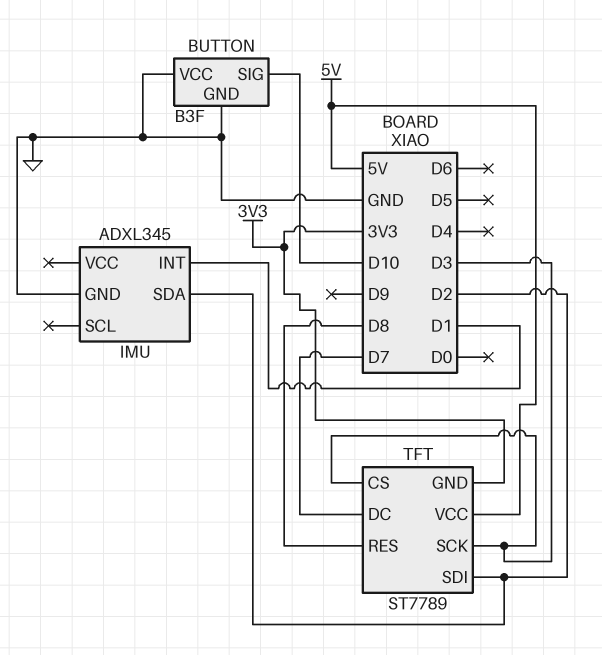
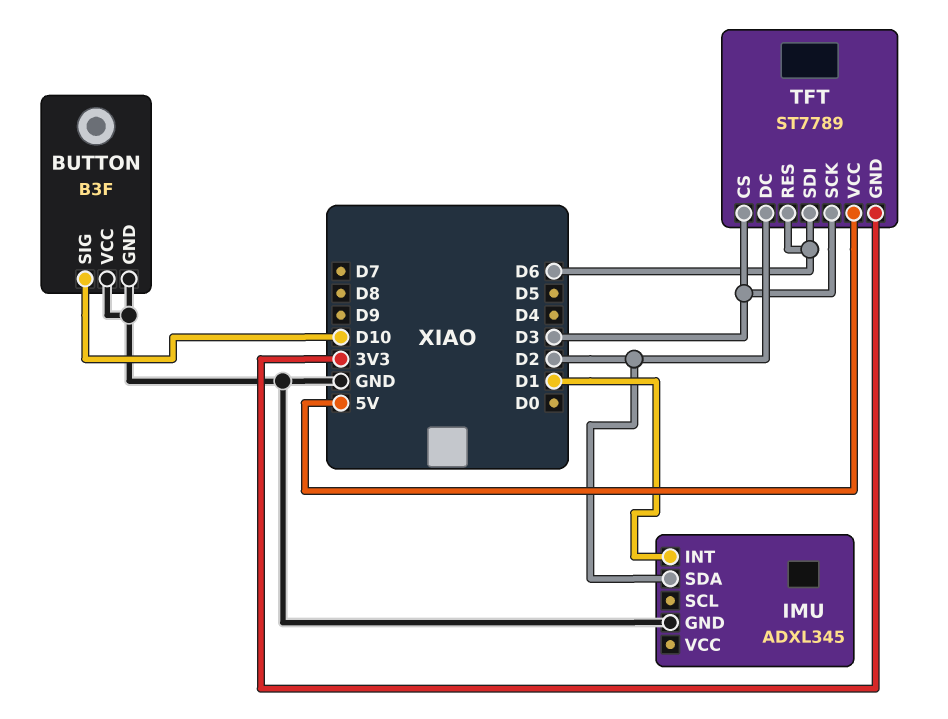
TFT pin DC: D7 -> D2
TFT pin RES: D8 -> D6
TFT pin SDI: D2 -> D6

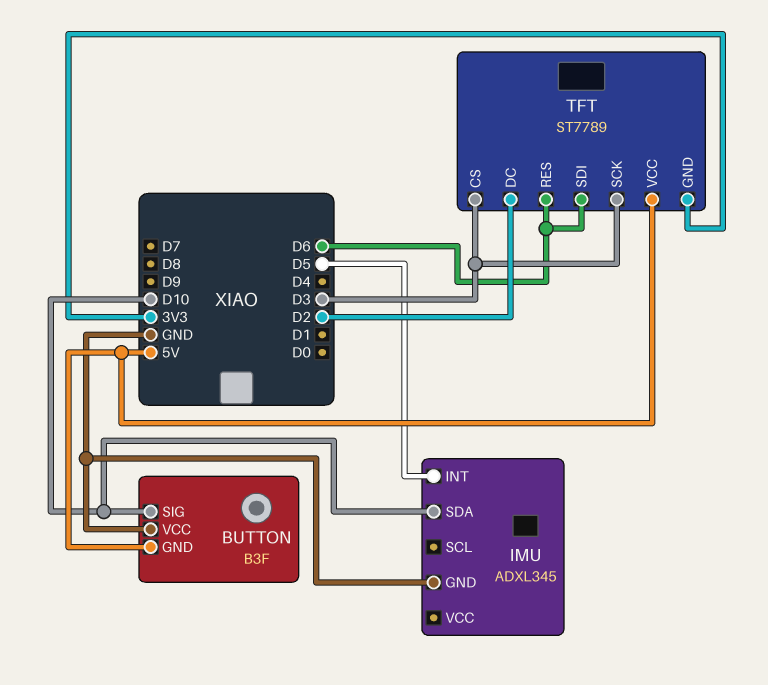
BUTTON pin GND: GND -> 5V
IMU pin INT: D1 -> D5
IMU pin SDA: D2 -> D10

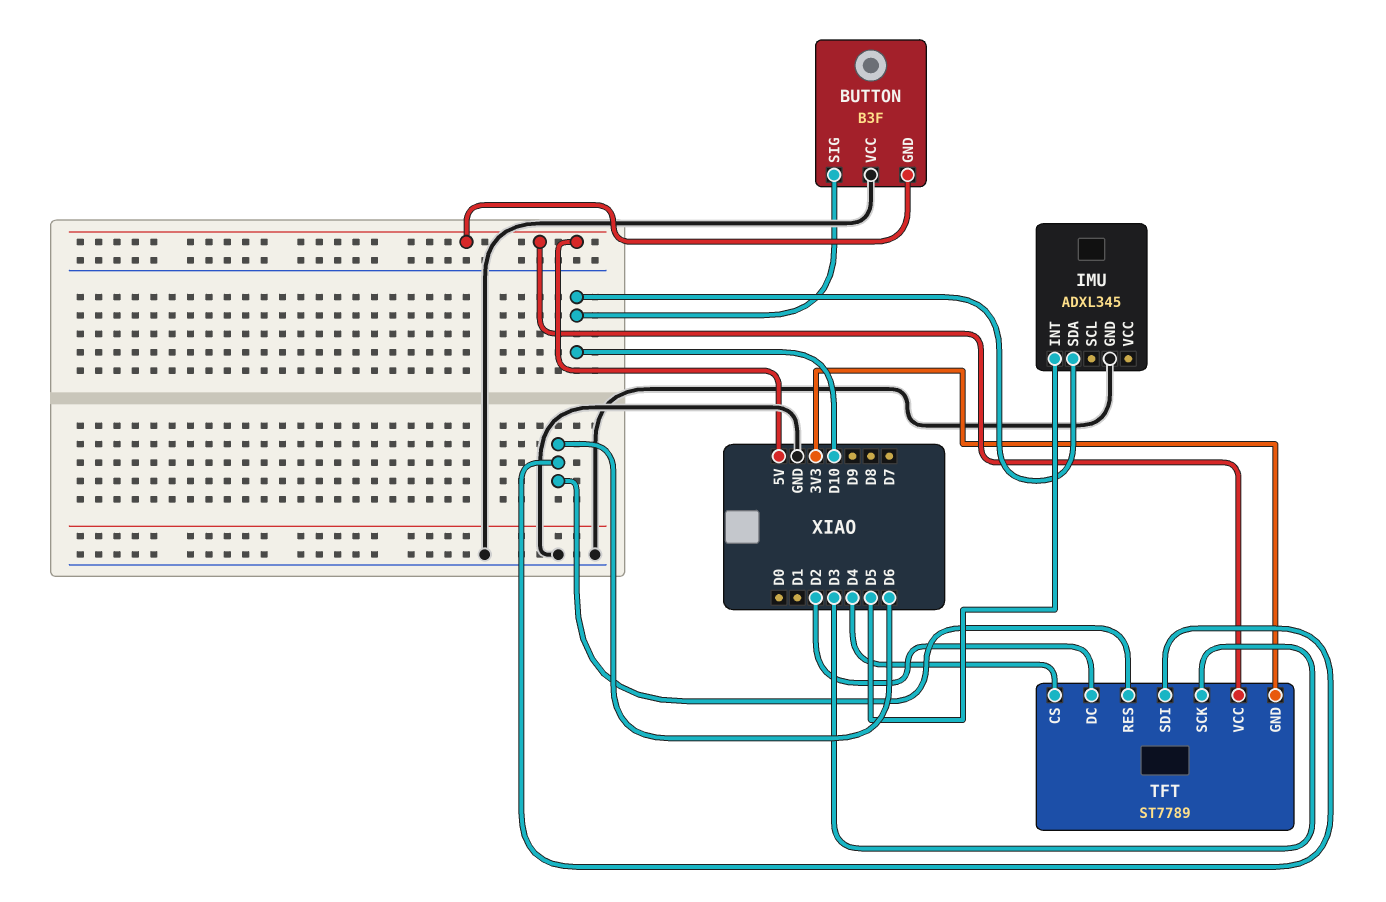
TFT pin CS: D3 -> D4

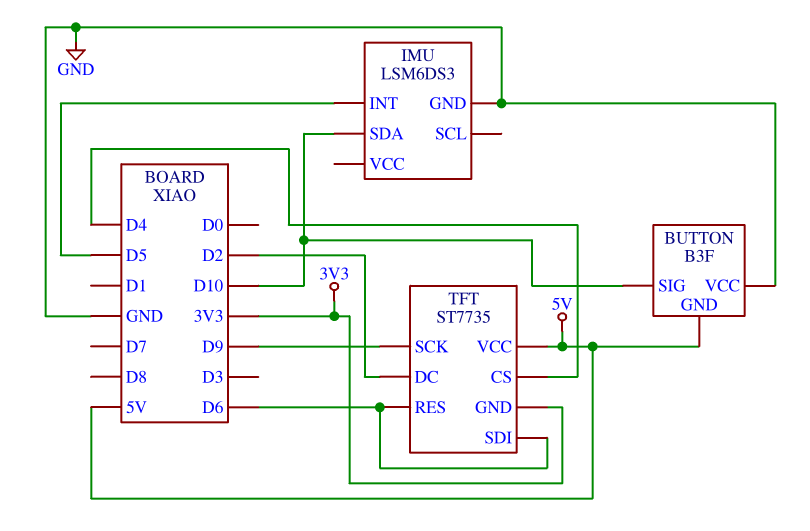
IMU: ADXL345 -> LSM6DS3
TFT: ST7789 -> ST7735
TFT pin SCK: D3 -> D9

